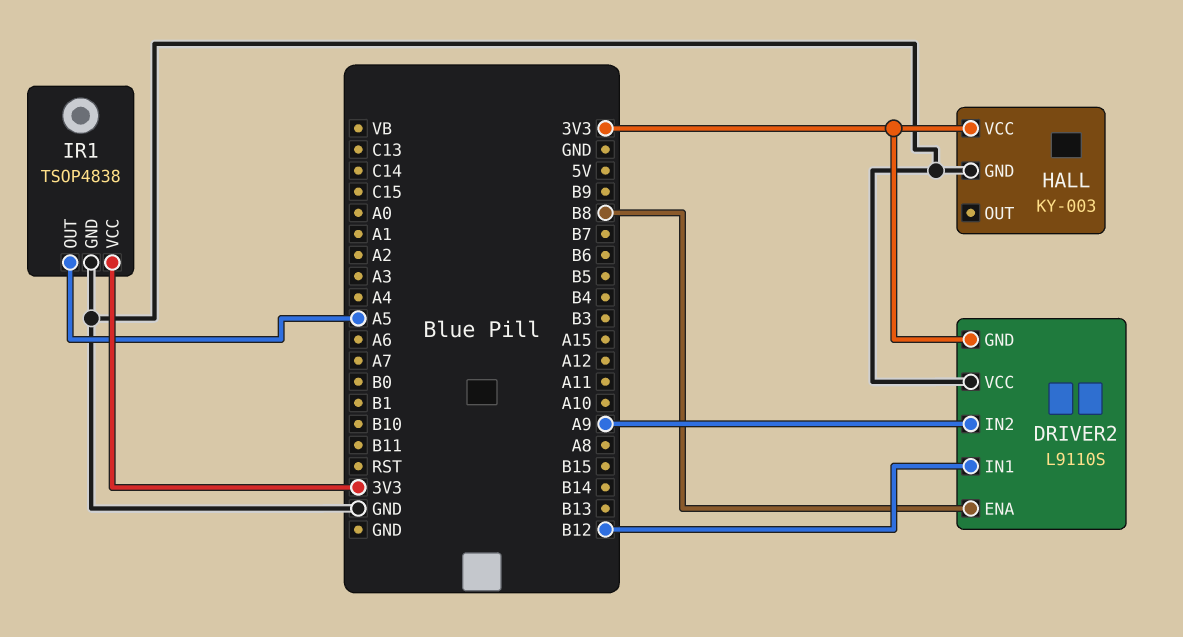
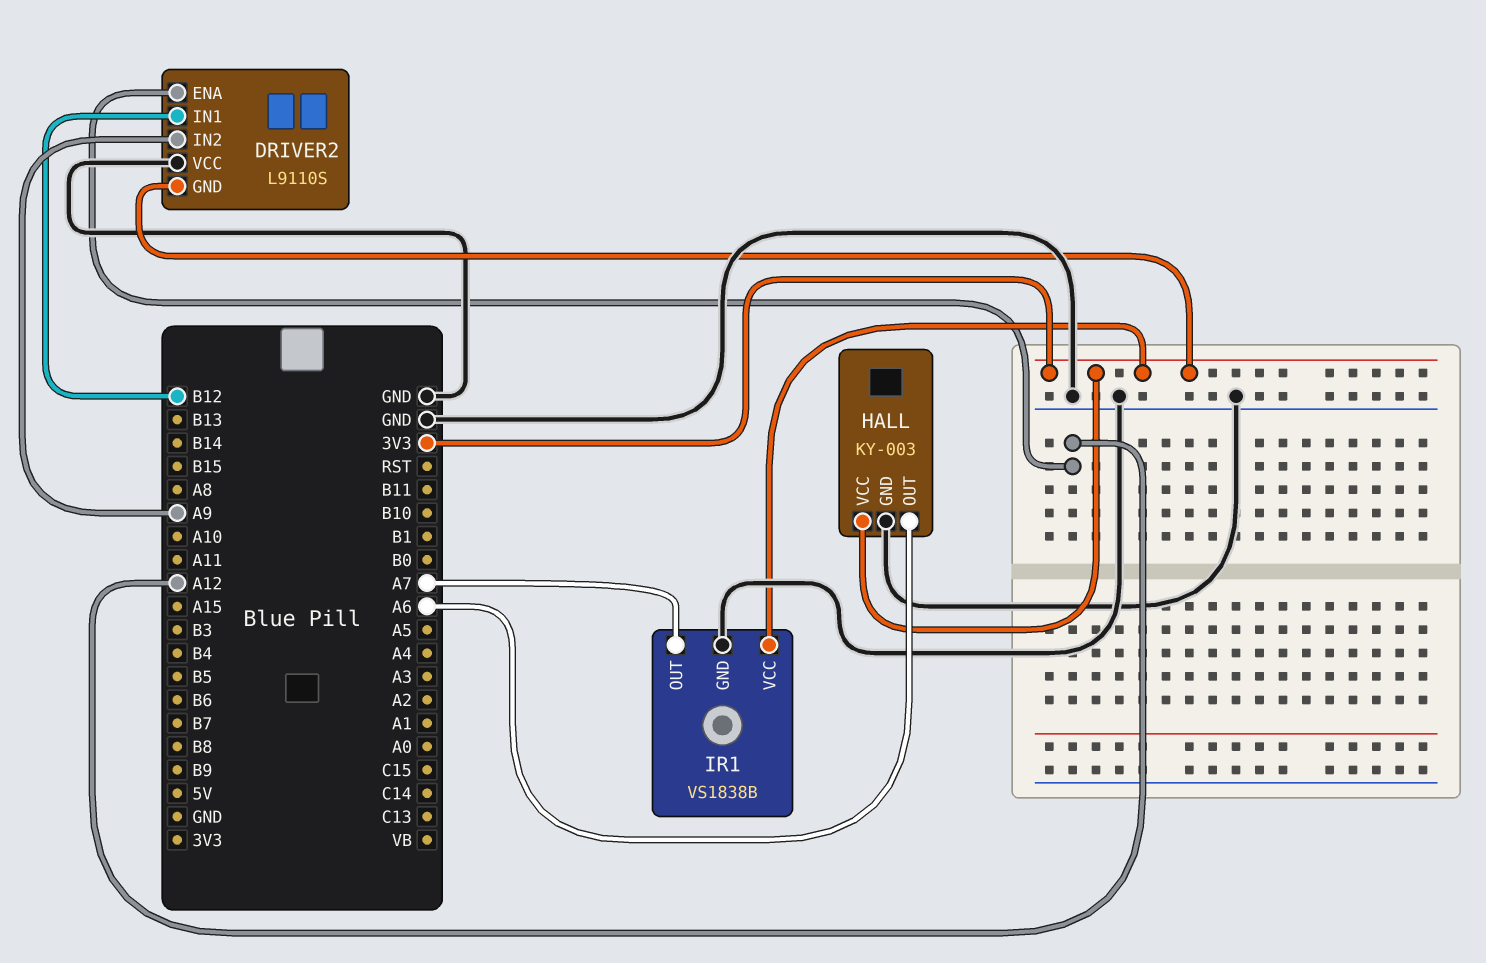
DRIVER2 pin ENA: B8 -> A12
HALL pin OUT: none -> A6
IR1: TSOP4838 -> VS1838B
IR1 pin OUT: A5 -> A7

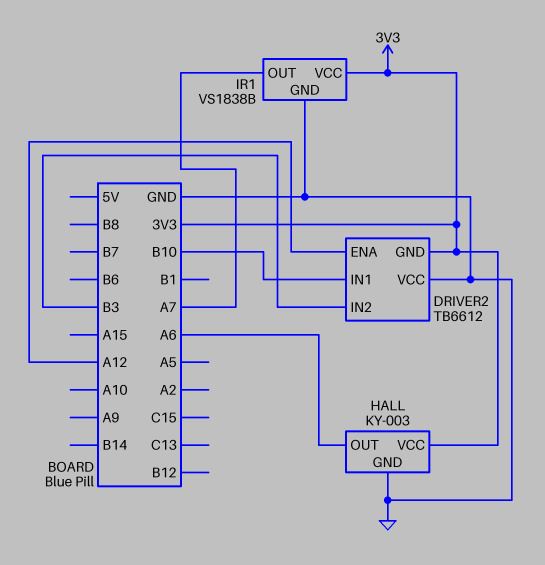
DRIVER2: L9110S -> TB6612
DRIVER2 pin IN1: B12 -> B10
DRIVER2 pin IN2: A9 -> B3

